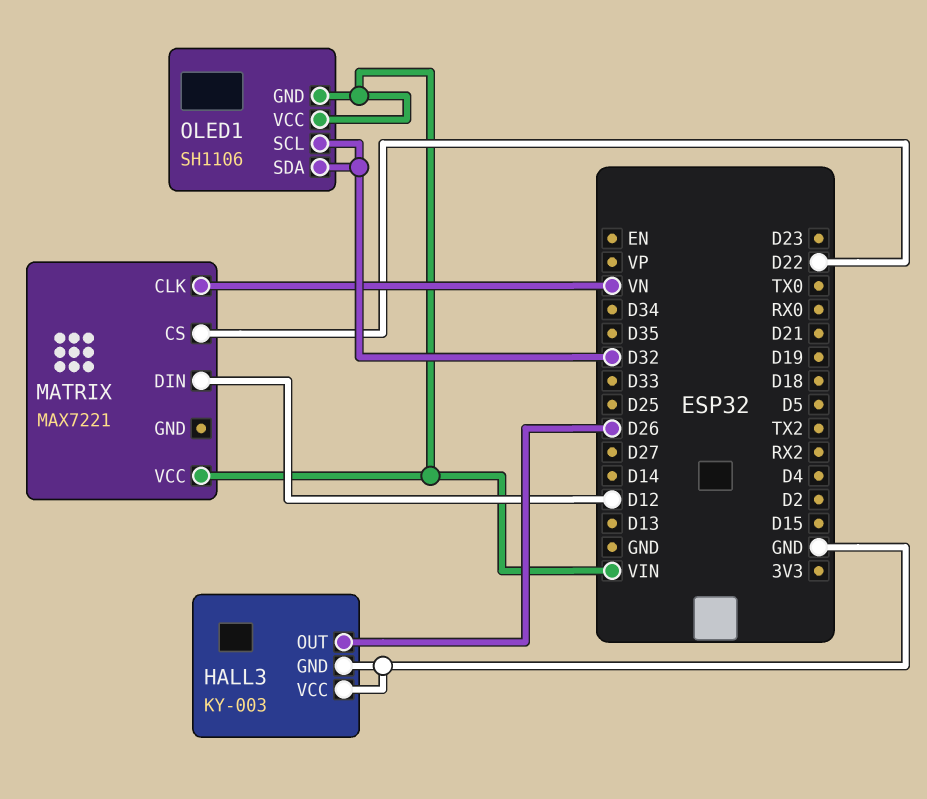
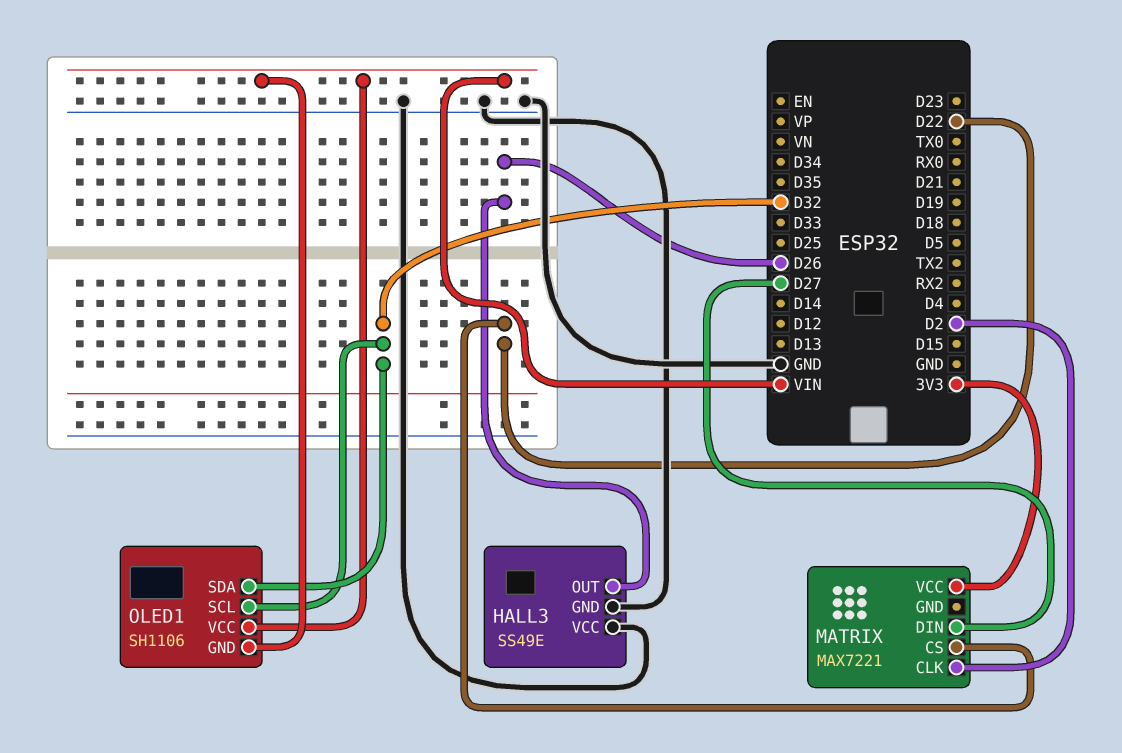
HALL3: KY-003 -> SS49E
MATRIX pin CLK: VN -> D2
MATRIX pin DIN: D12 -> D27
MATRIX pin VCC: VIN -> 3V3

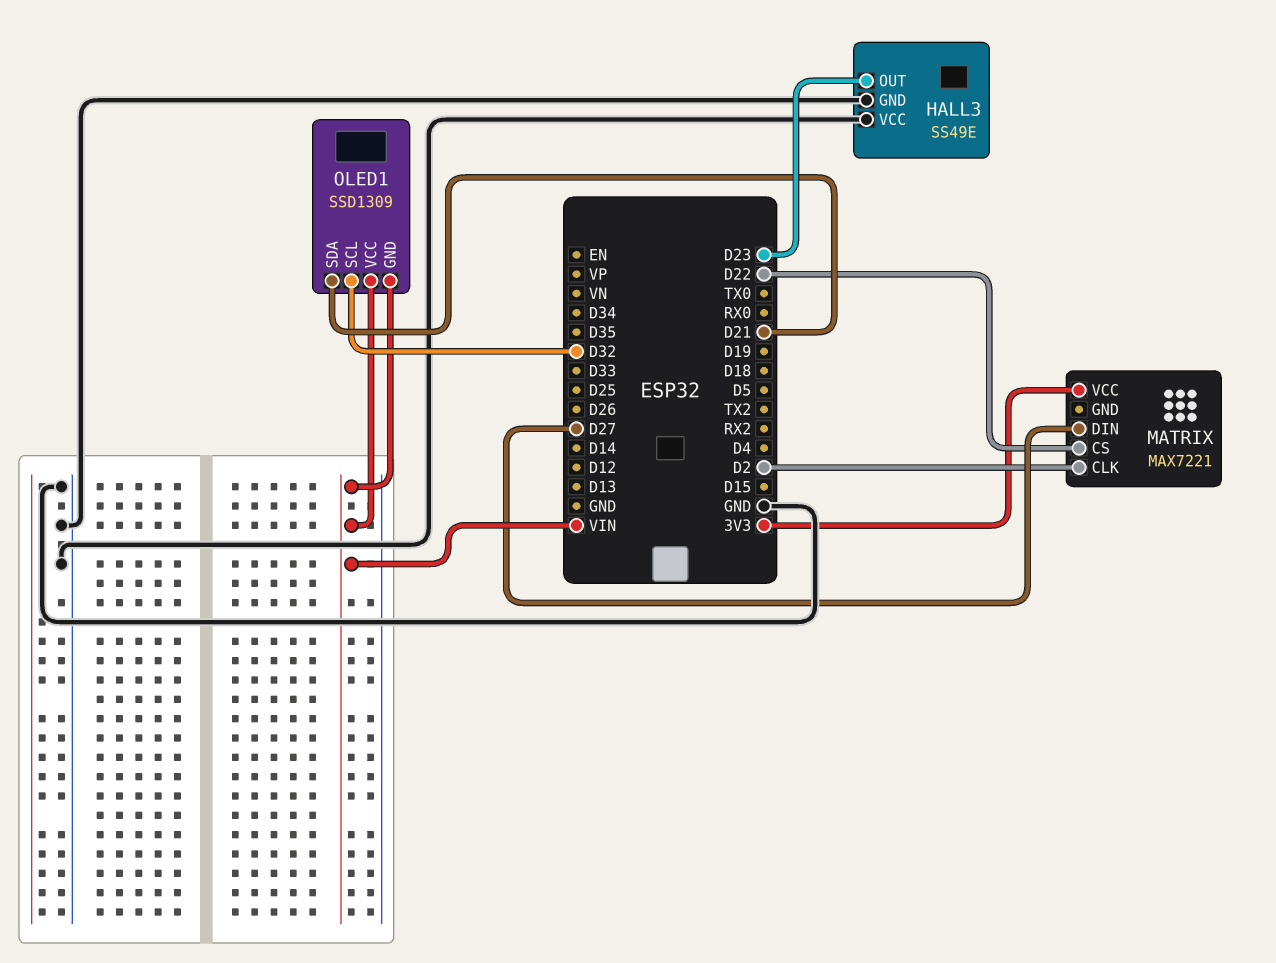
HALL3 pin OUT: D26 -> D23
OLED1: SH1106 -> SSD1309
OLED1 pin SDA: D32 -> D21

